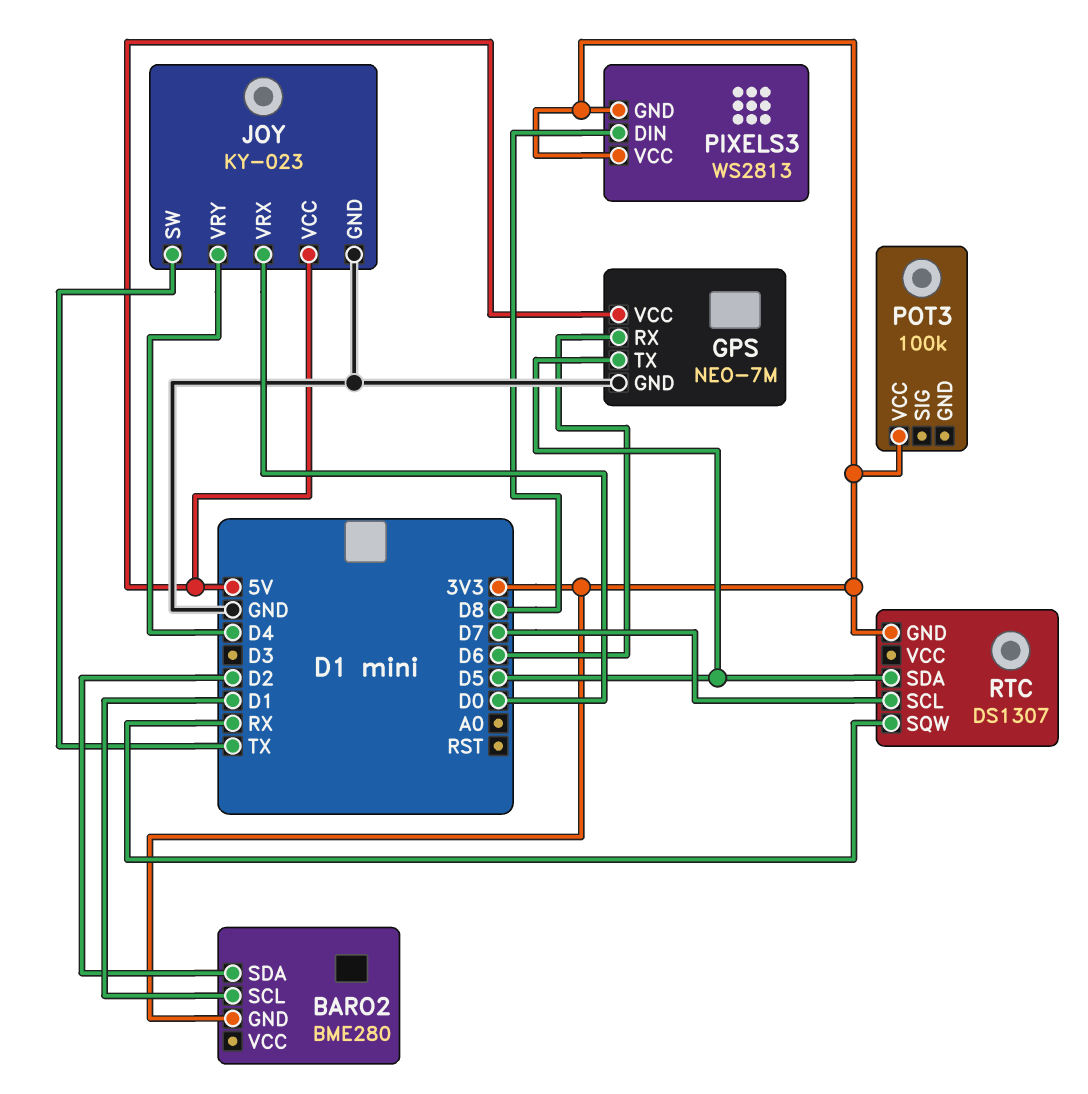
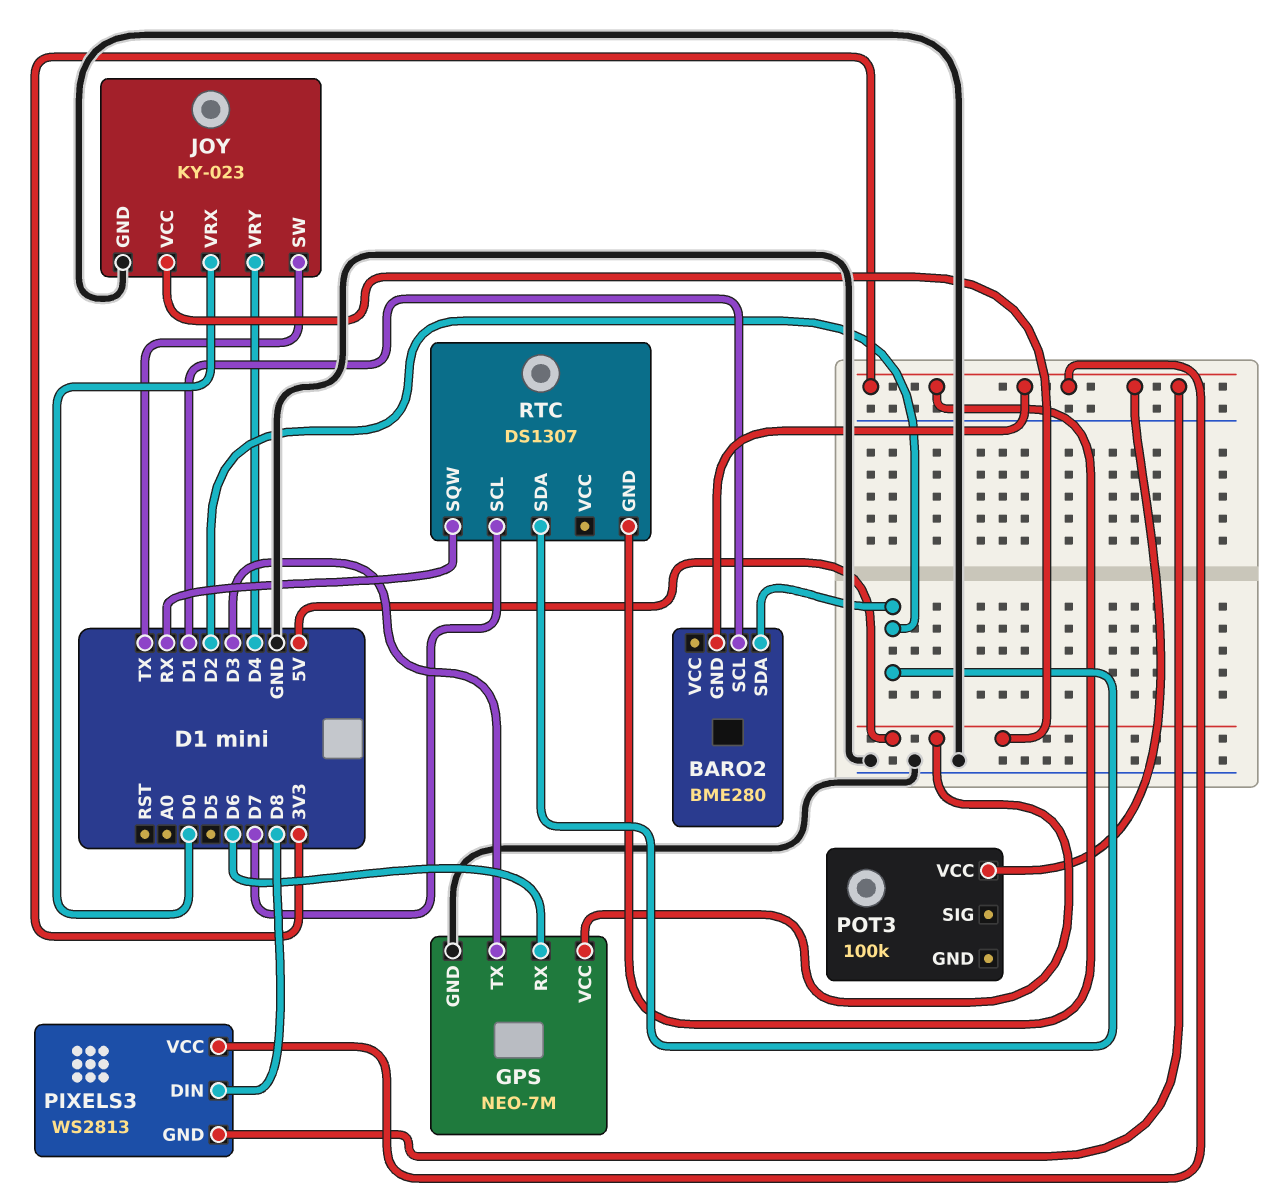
GPS pin TX: D5 -> D3
RTC pin SDA: D5 -> D2

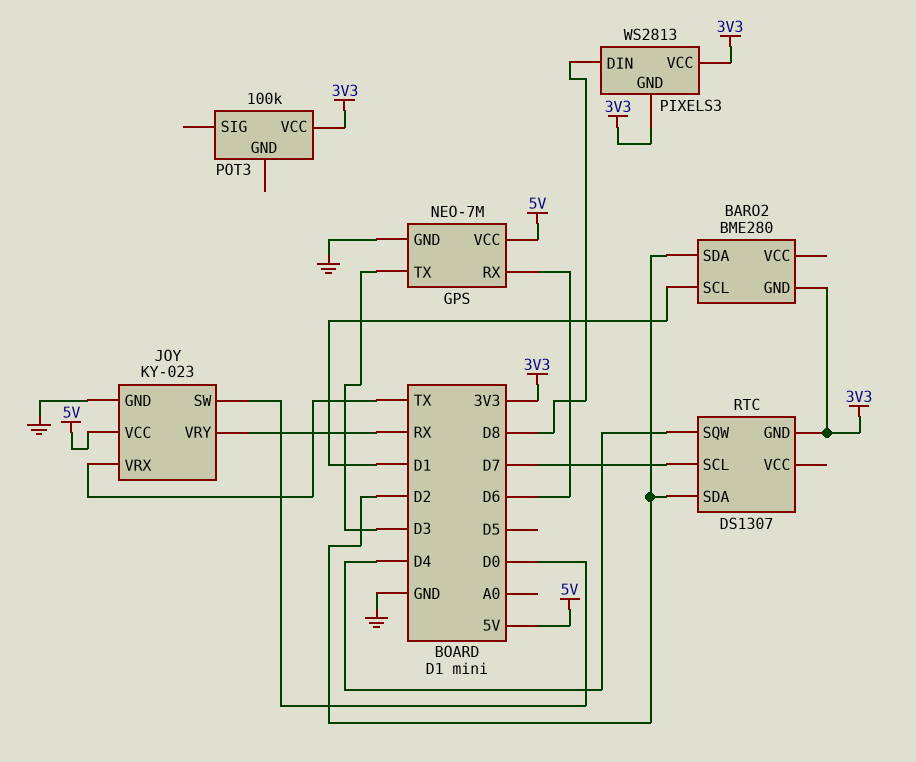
JOY pin SW: TX -> D0
JOY pin VRX: D0 -> TX
JOY pin VRY: D4 -> RX
RTC pin SQW: RX -> D4

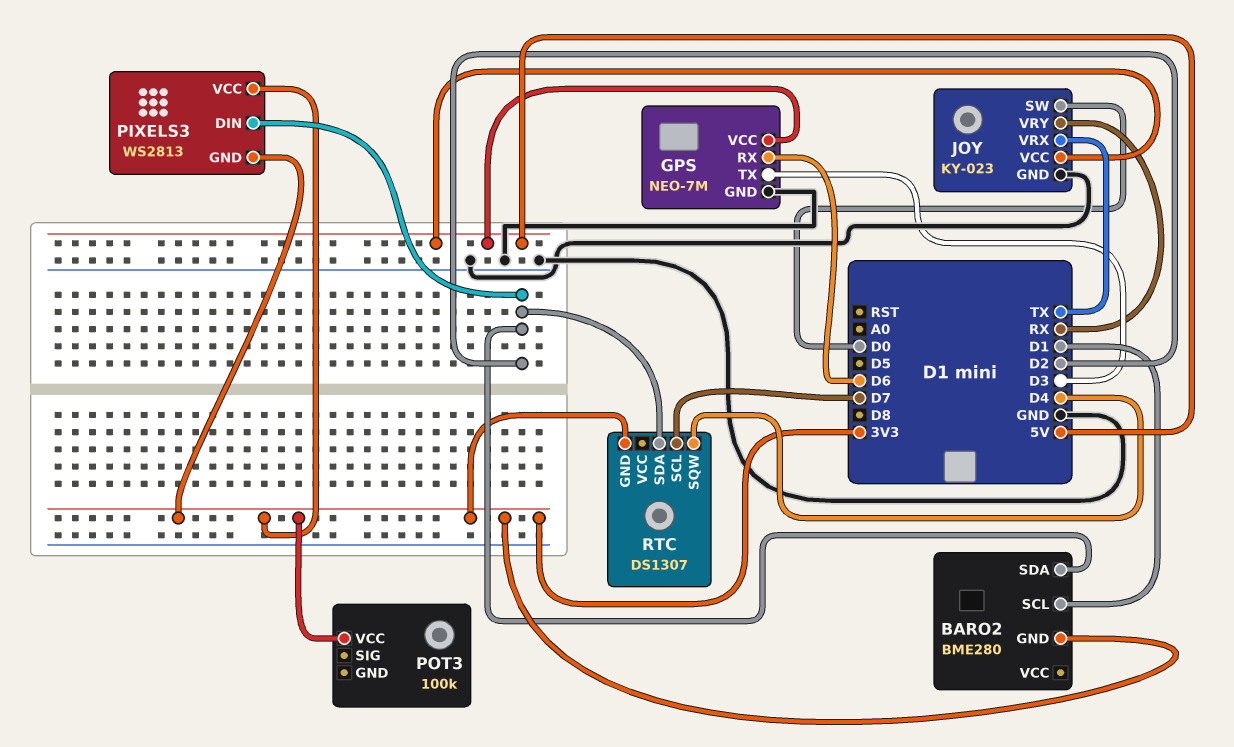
PIXELS3 pin DIN: D8 -> D2

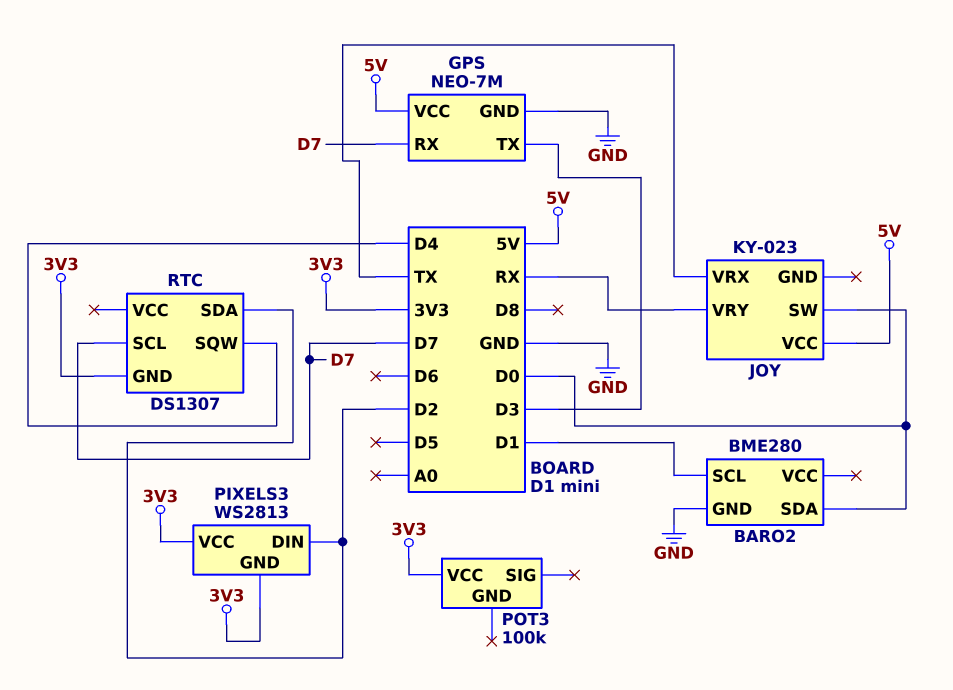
BARO2 pin GND: 3V3 -> GND
BARO2 pin SDA: D2 -> D0
GPS pin RX: D6 -> D7
JOY pin GND: GND -> none

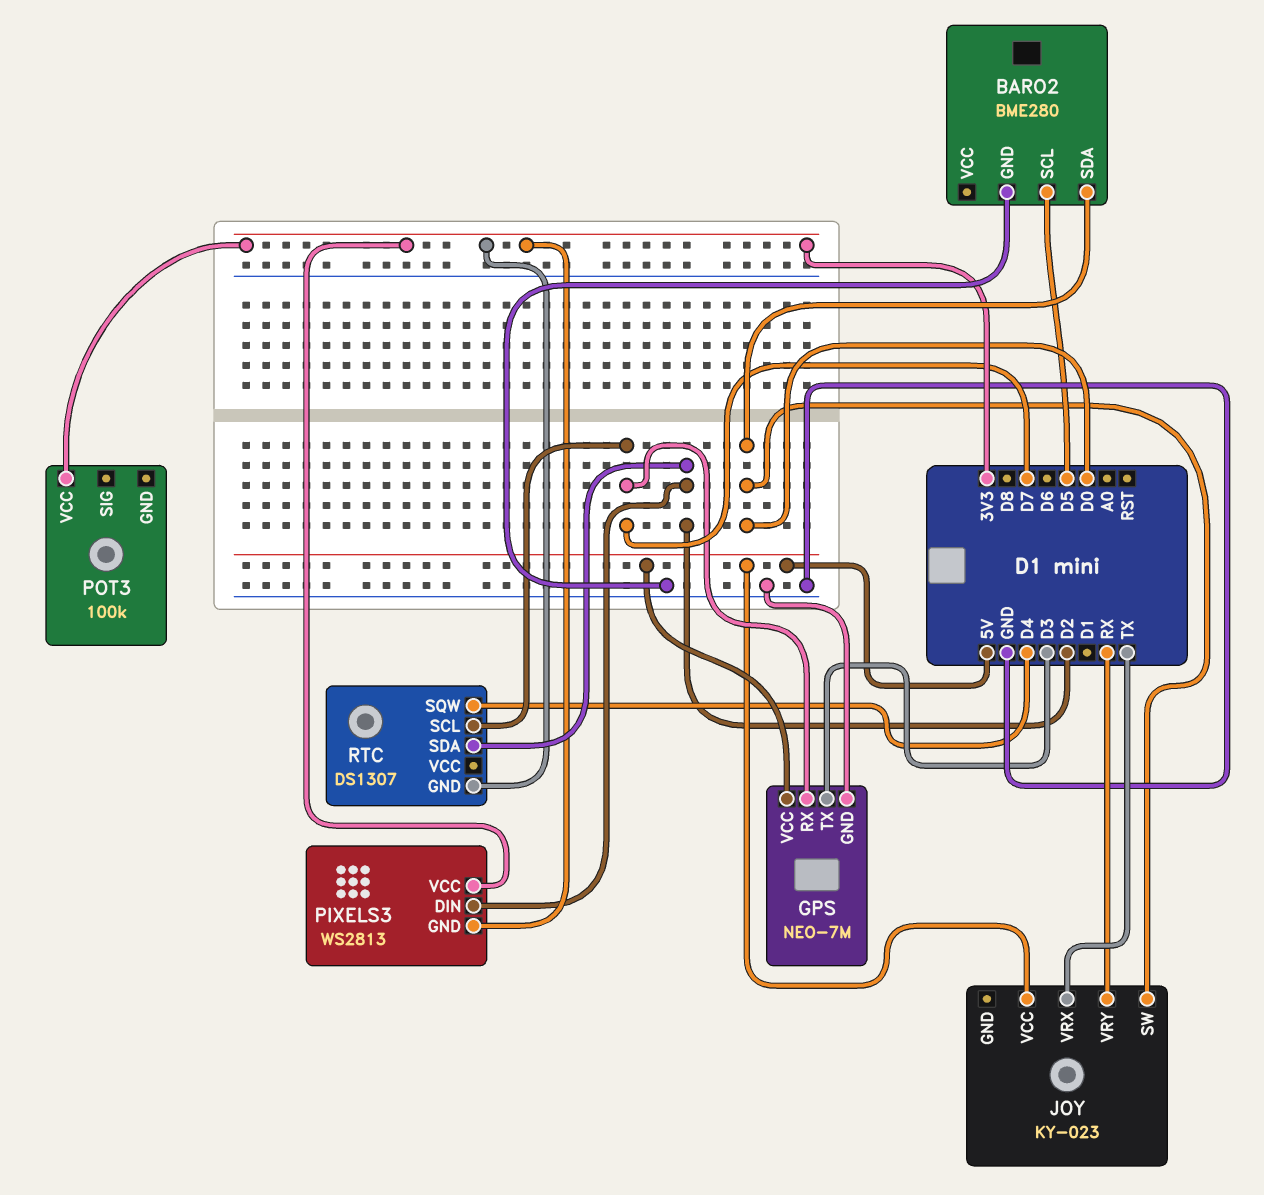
BARO2 pin SCL: D1 -> D5

